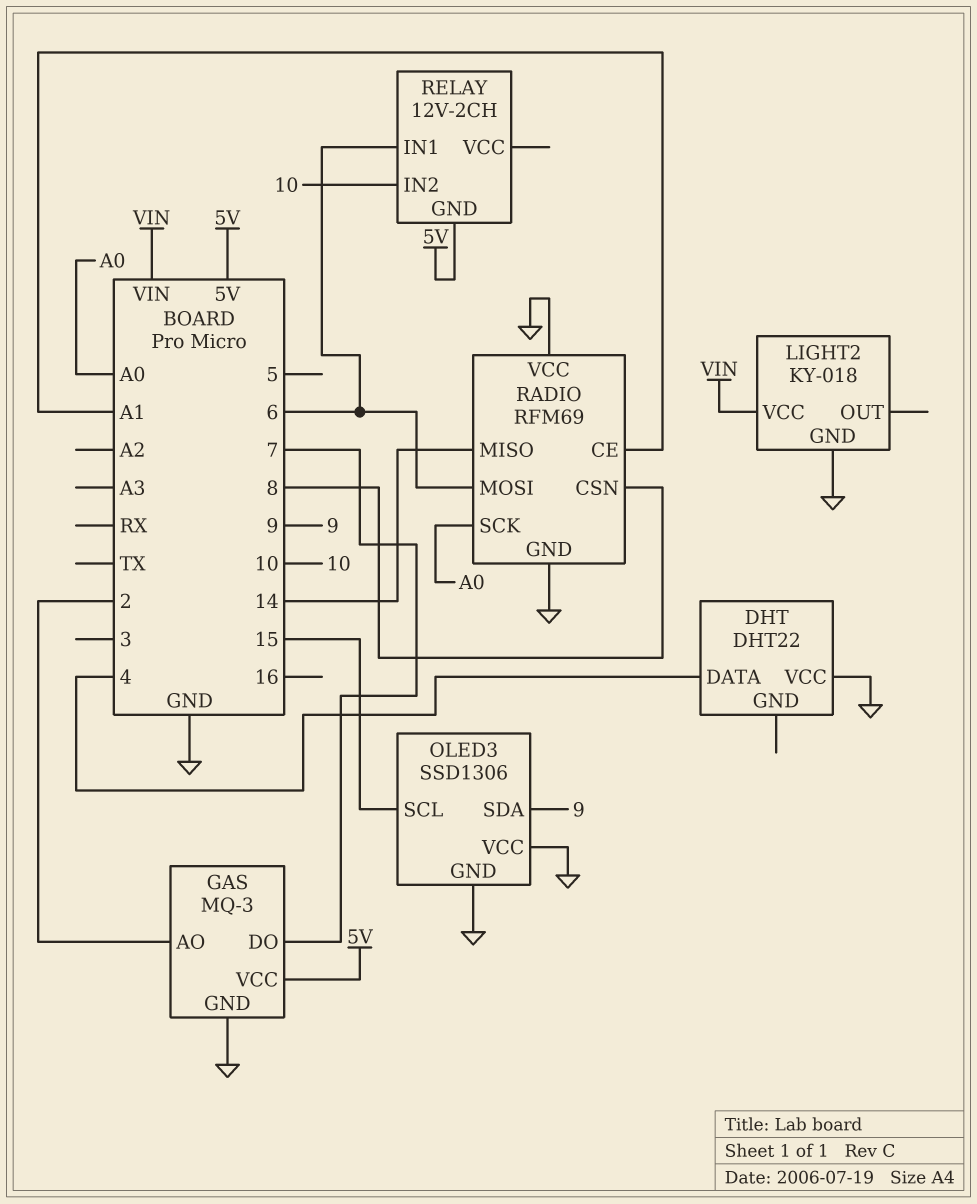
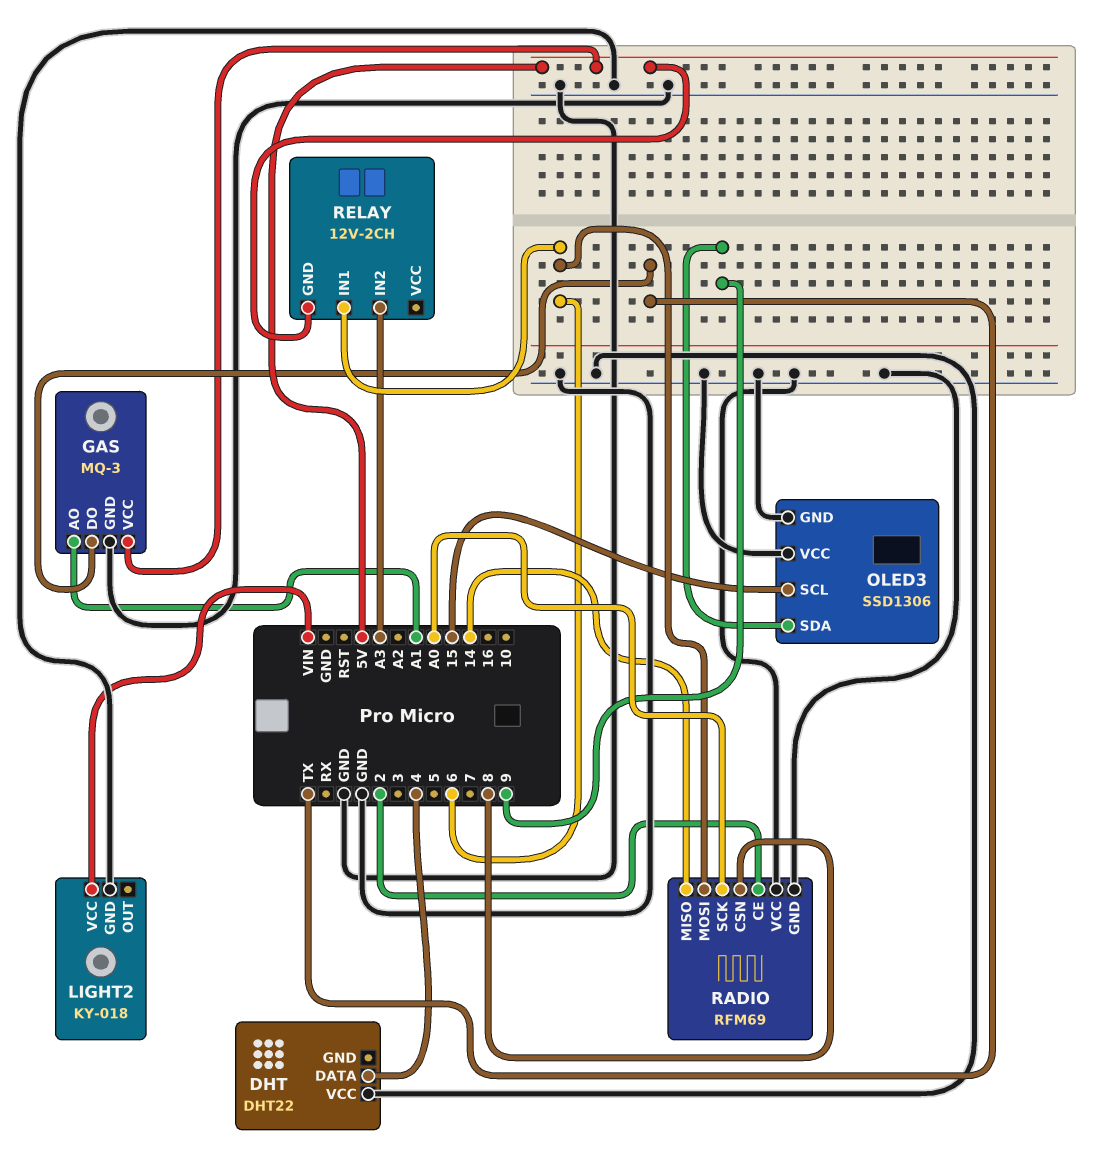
GAS pin AO: 2 -> A1
GAS pin DO: 7 -> TX
RADIO pin CE: A1 -> 2
RELAY pin IN2: 10 -> A3

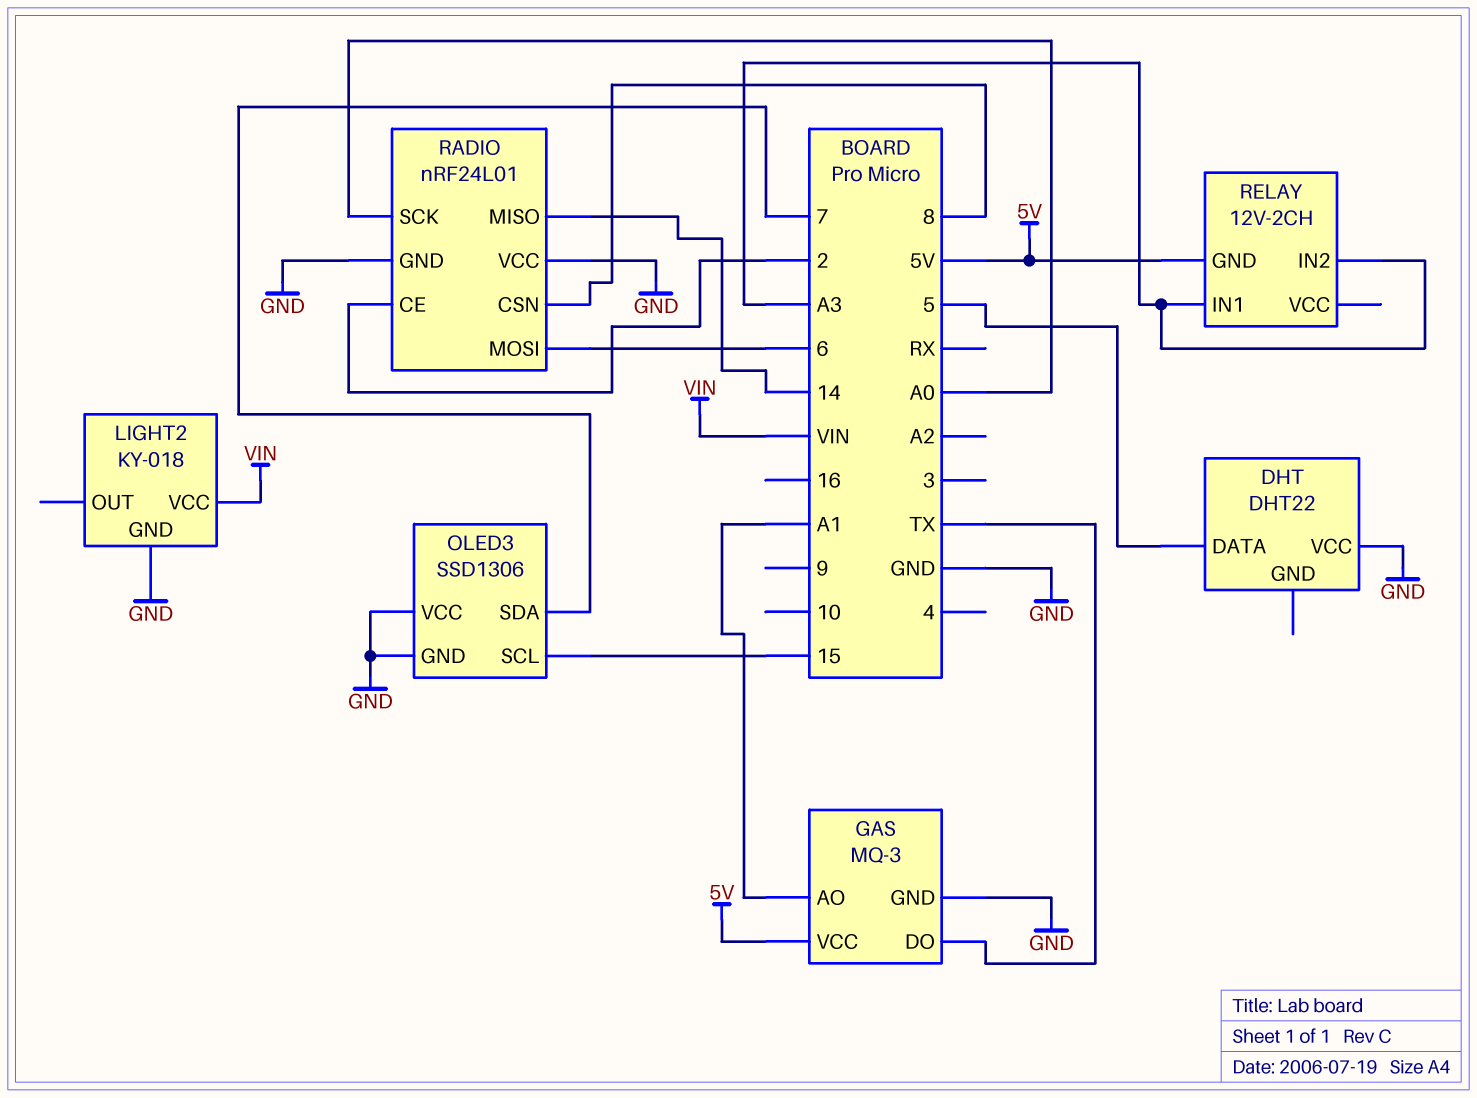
DHT pin DATA: 4 -> 5
OLED3 pin SDA: 9 -> 7
RADIO: RFM69 -> nRF24L01
RELAY pin IN1: 6 -> A3

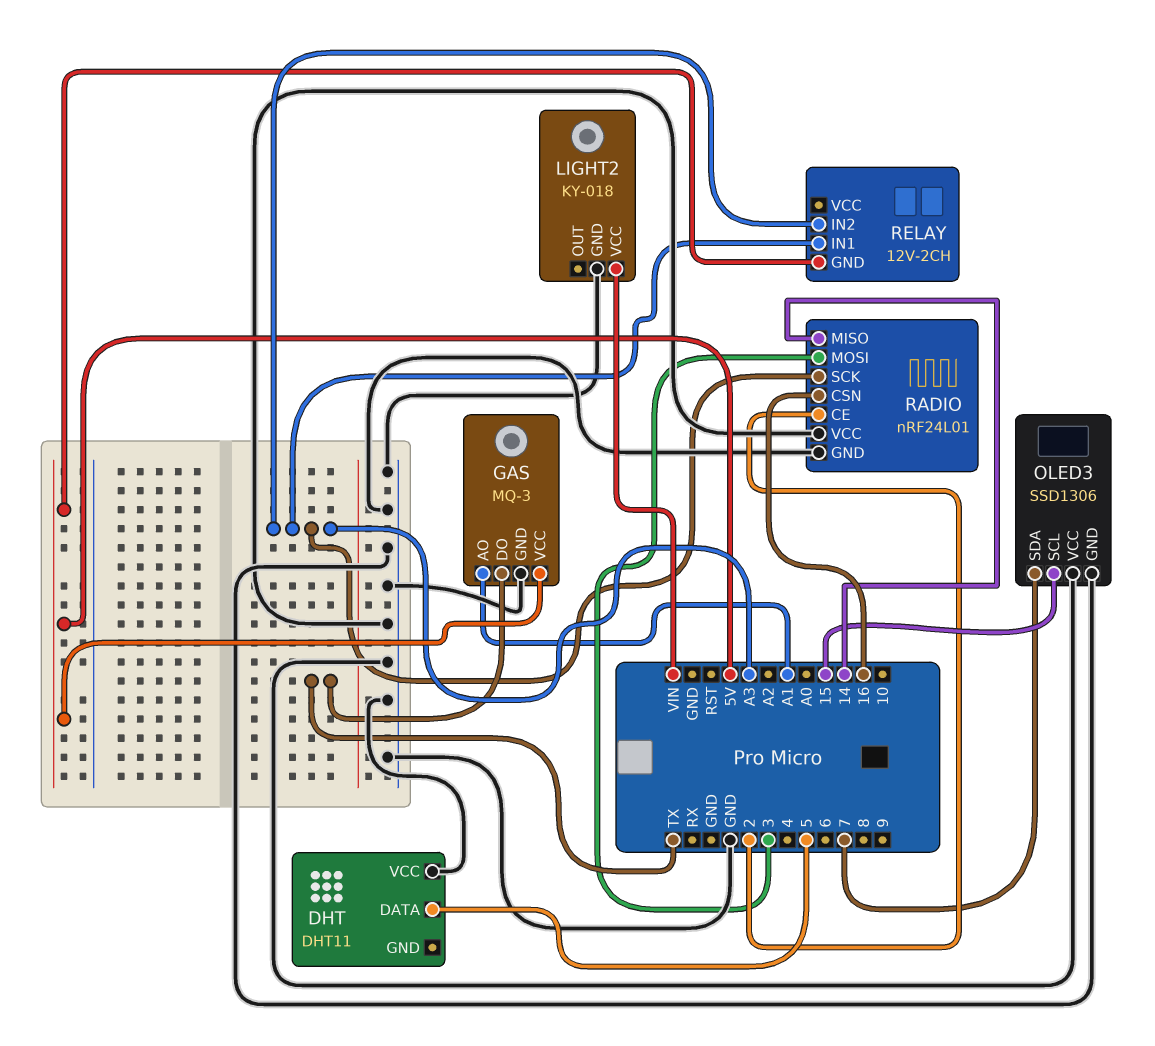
DHT: DHT22 -> DHT11
RADIO pin CSN: 8 -> 16
RADIO pin MOSI: 6 -> 3
RADIO pin SCK: A0 -> A3

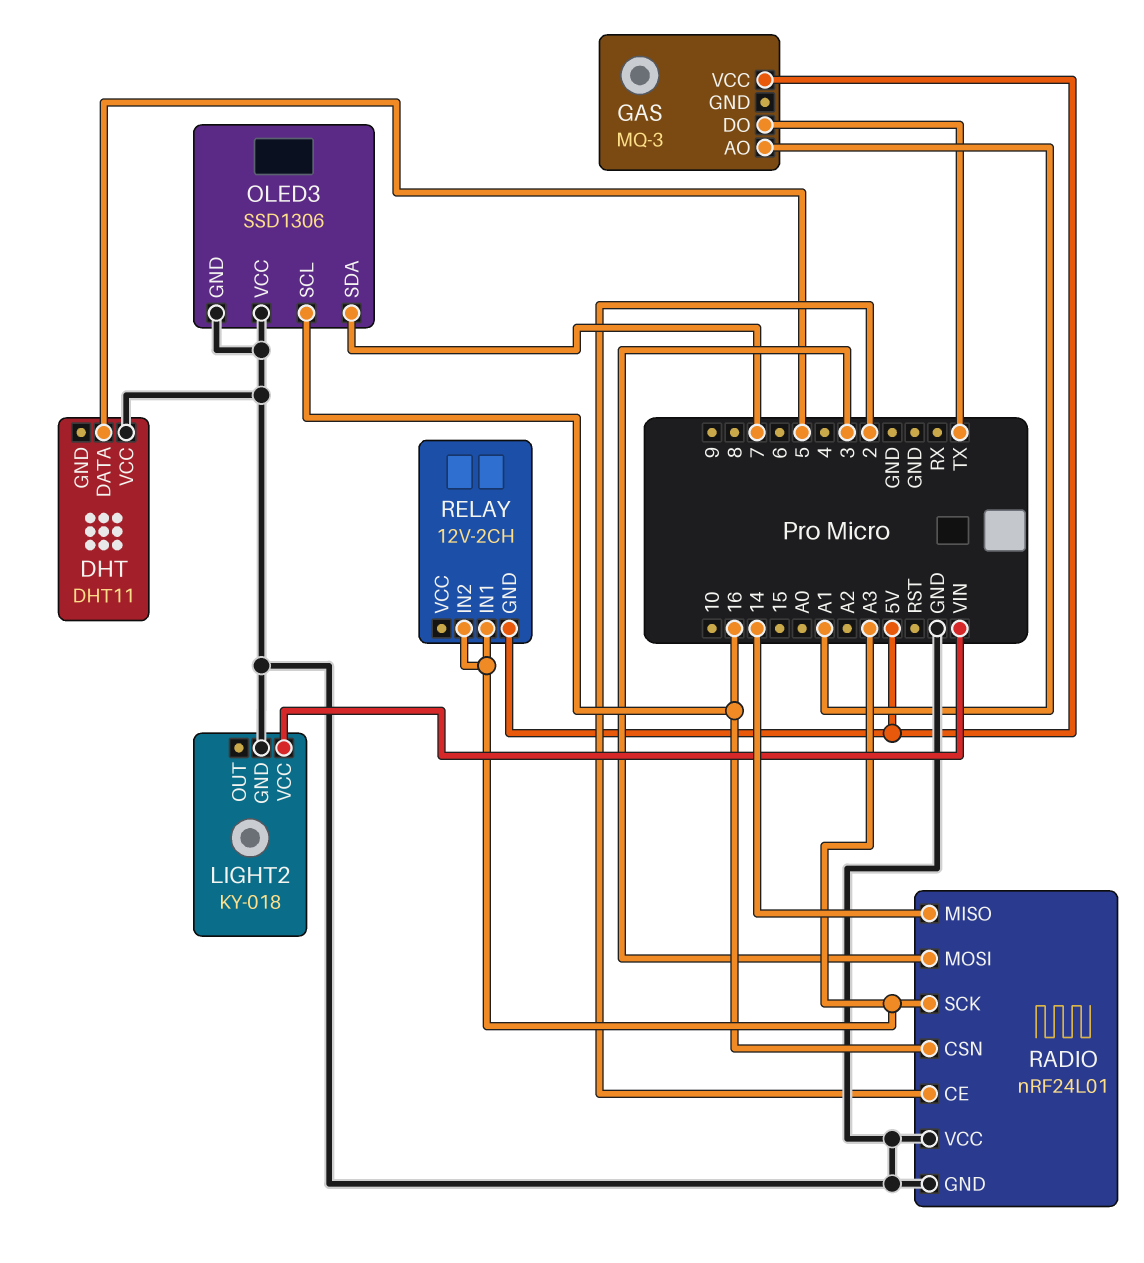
GAS pin GND: GND -> none
OLED3 pin SCL: 15 -> 16

